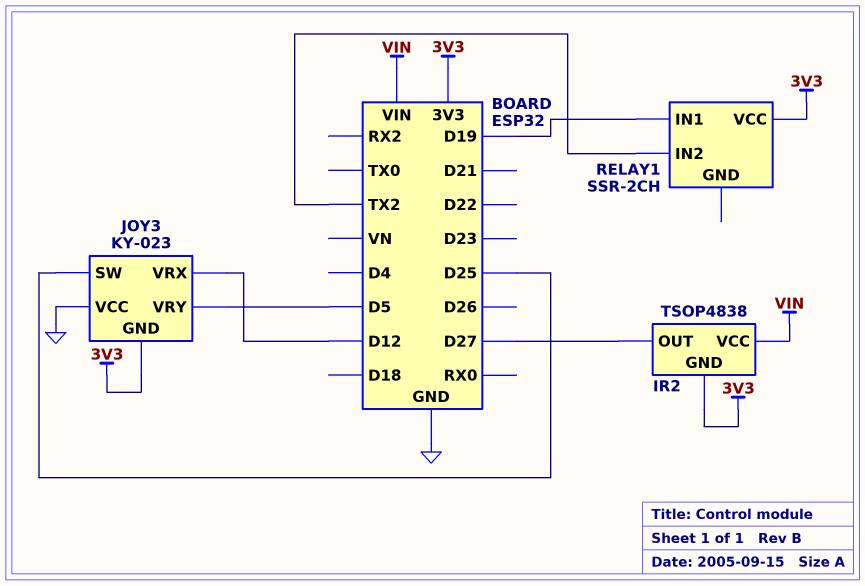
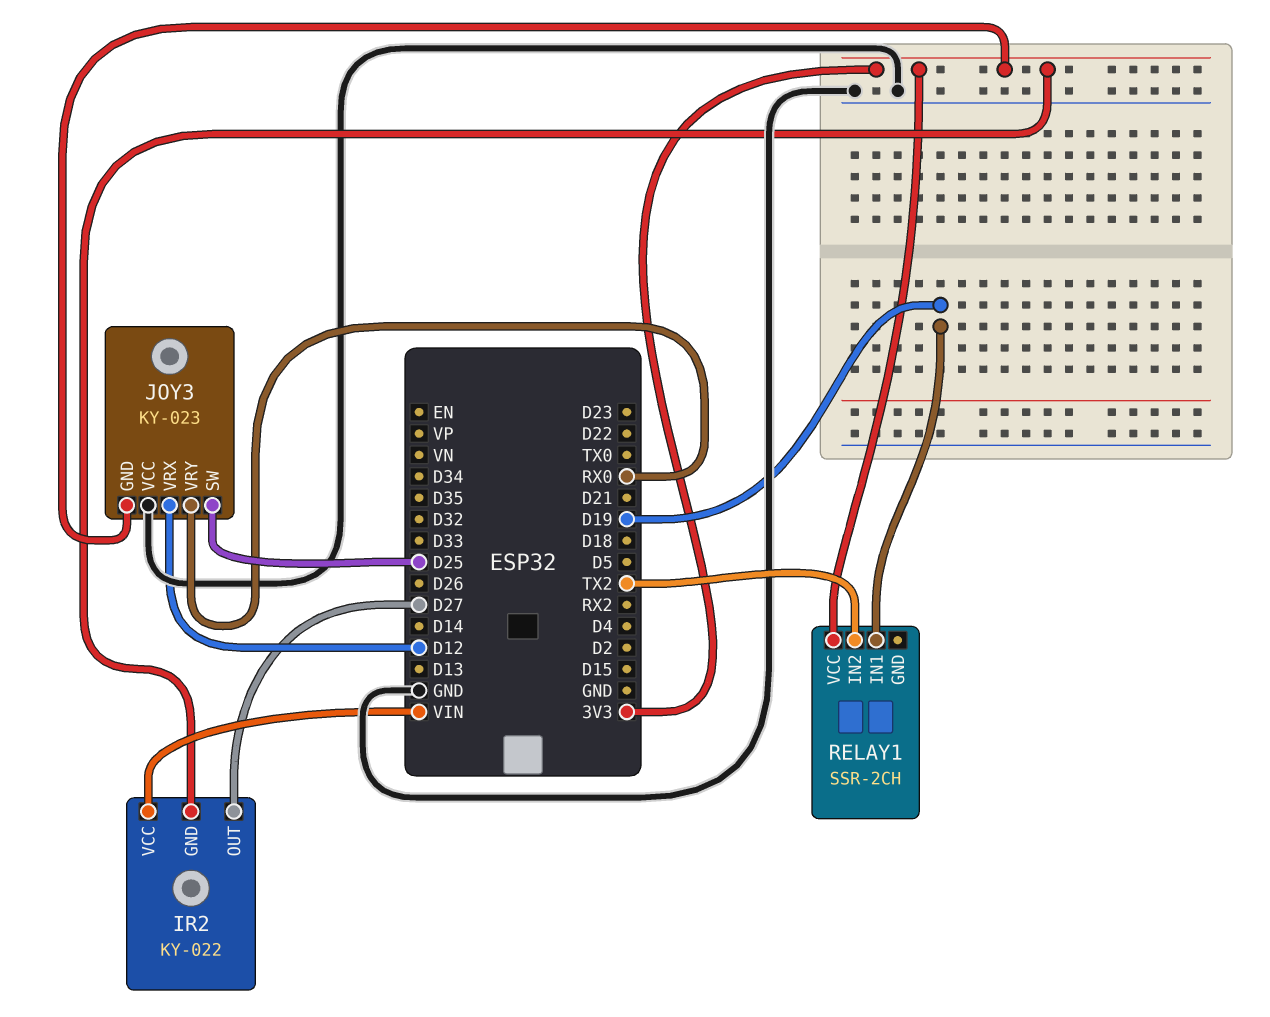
IR2: TSOP4838 -> KY-022
JOY3 pin VRY: D5 -> RX0

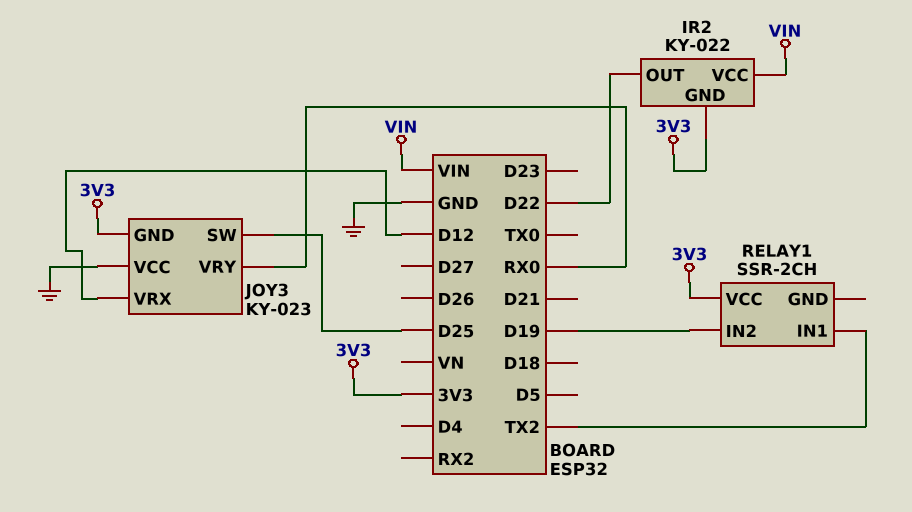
IR2 pin OUT: D27 -> D22
RELAY1 pin IN1: D19 -> TX2
RELAY1 pin IN2: TX2 -> D19

